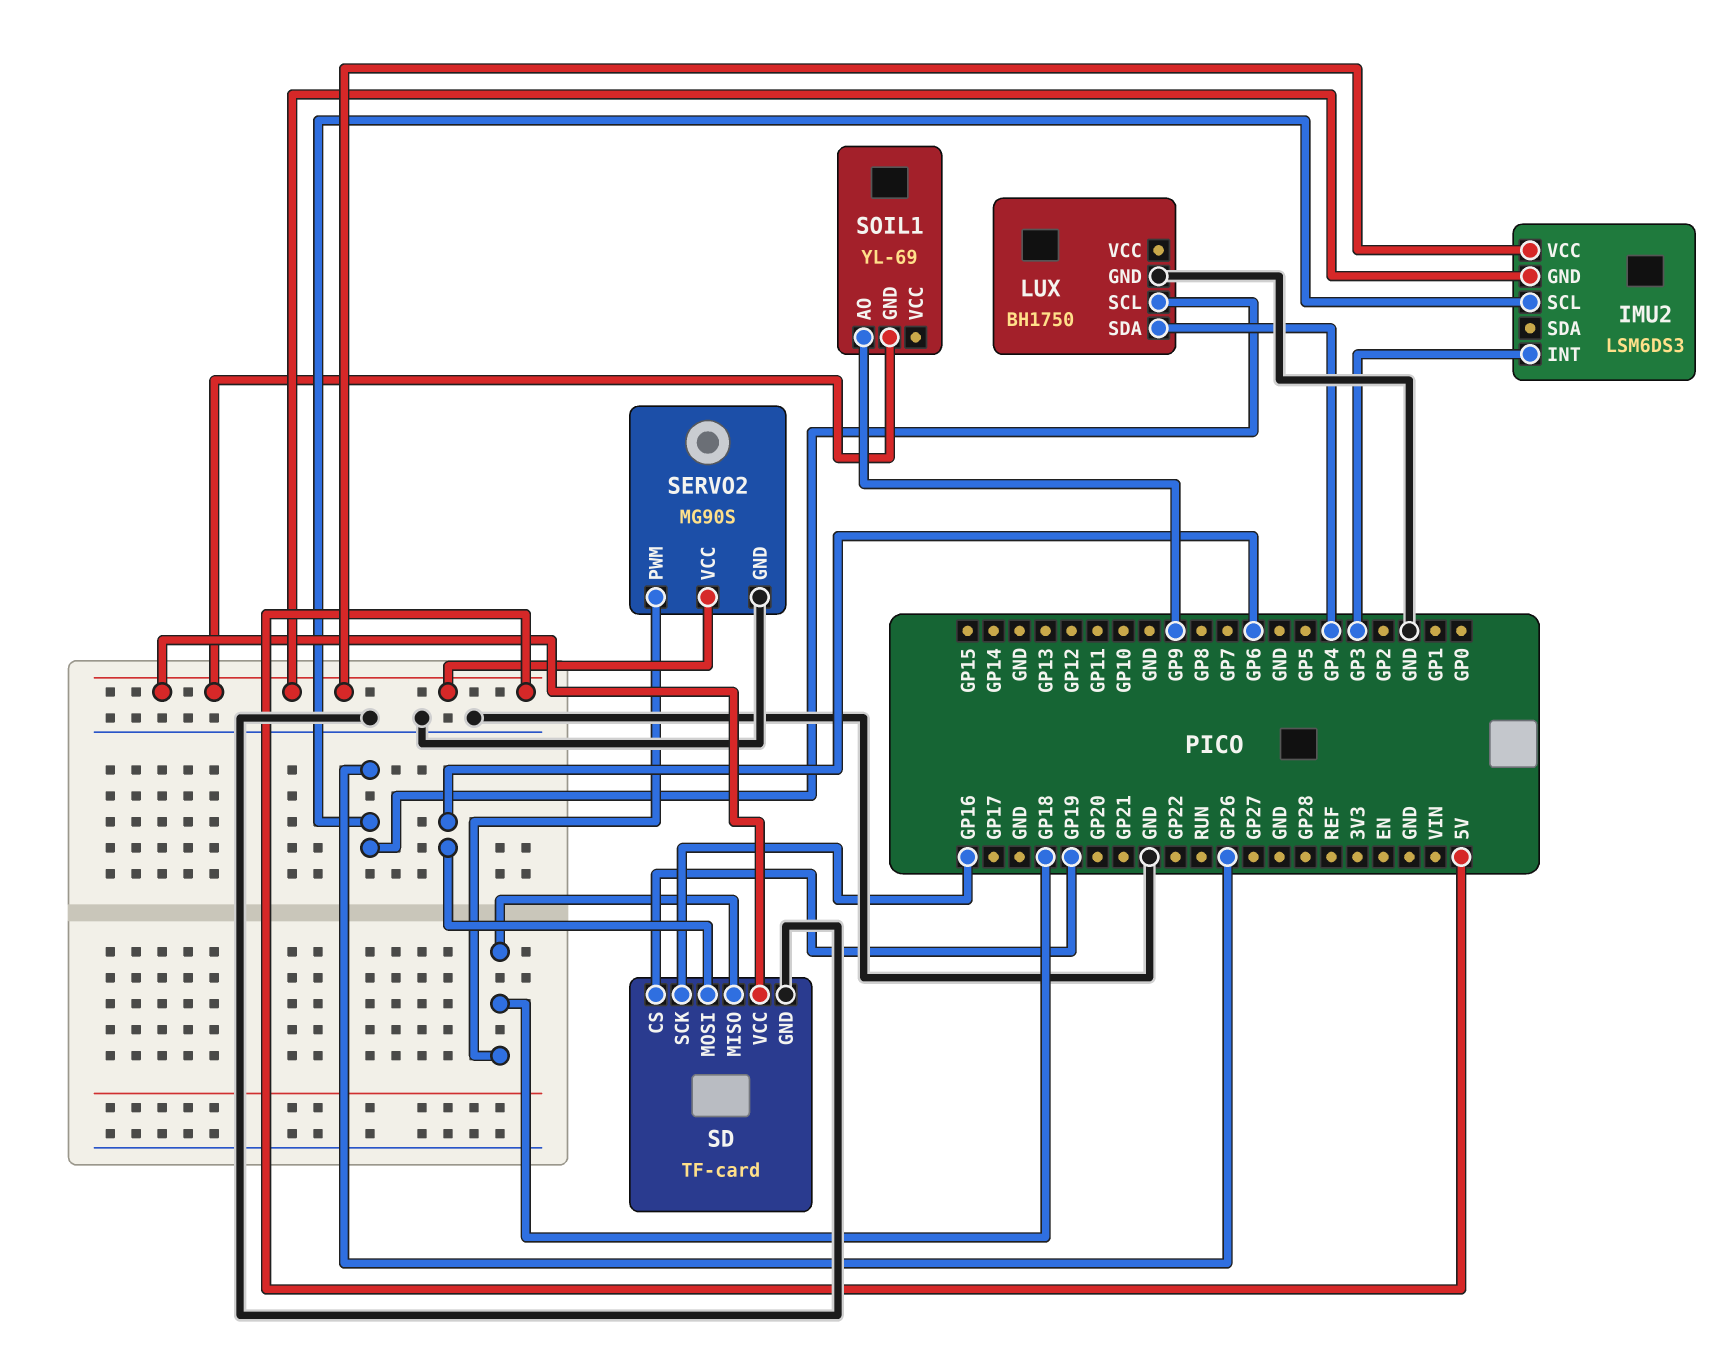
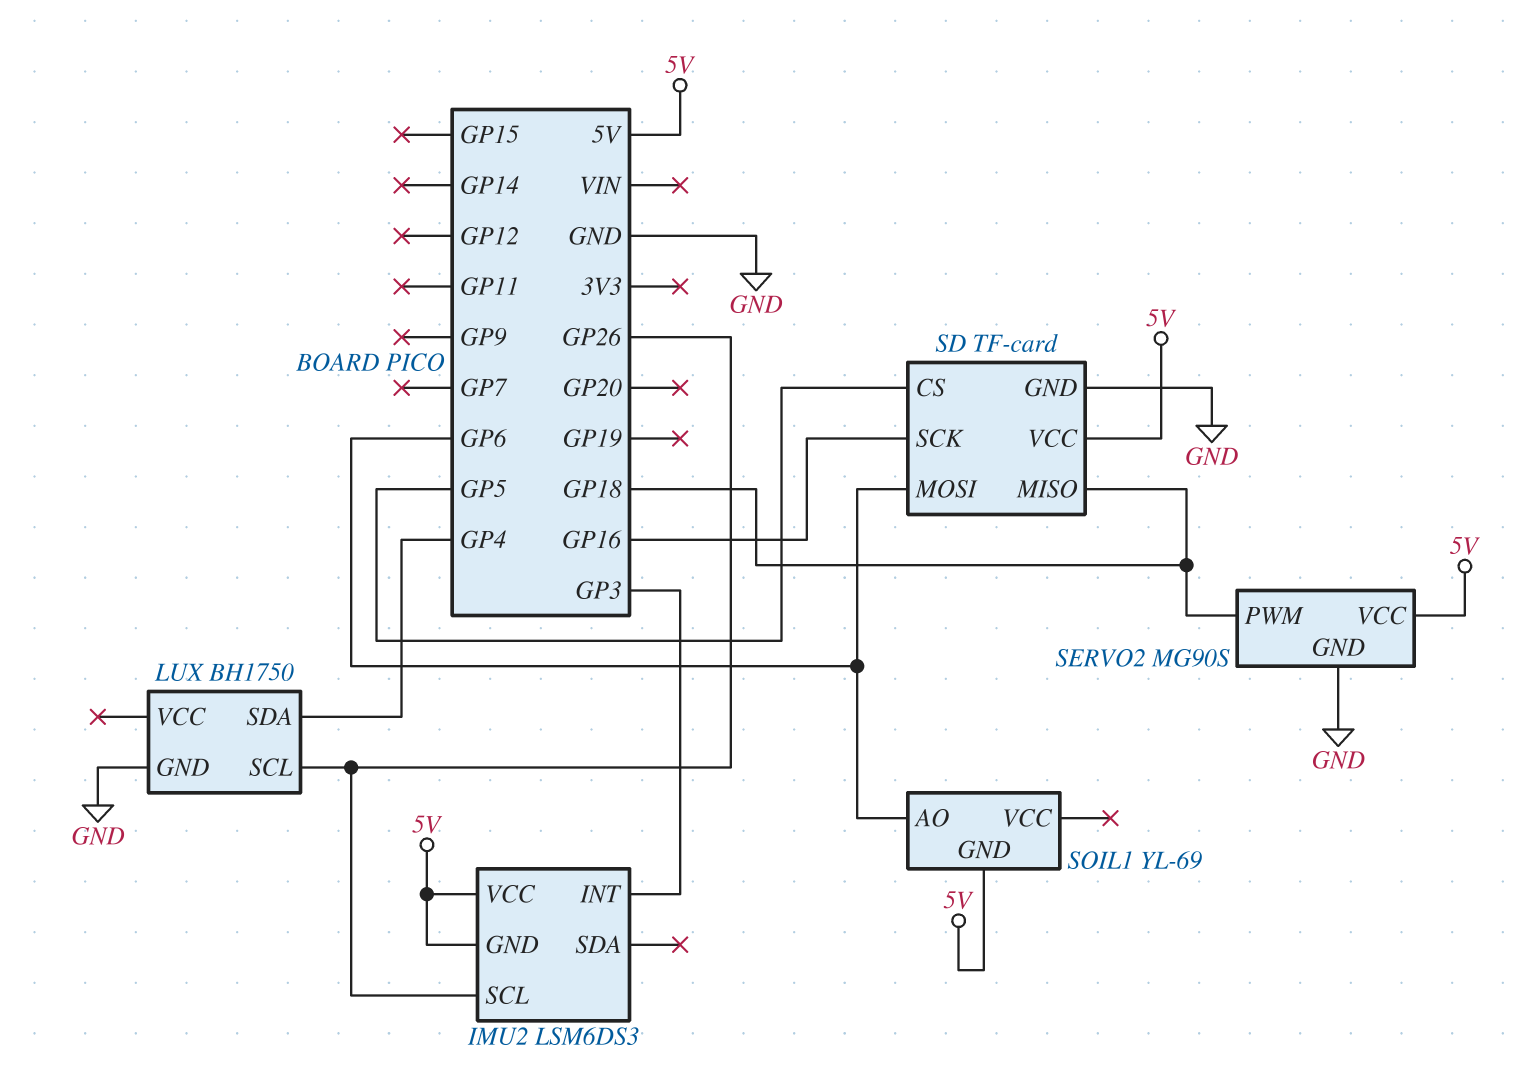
SD pin CS: GP19 -> GP5
SOIL1 pin AO: GP9 -> GP6

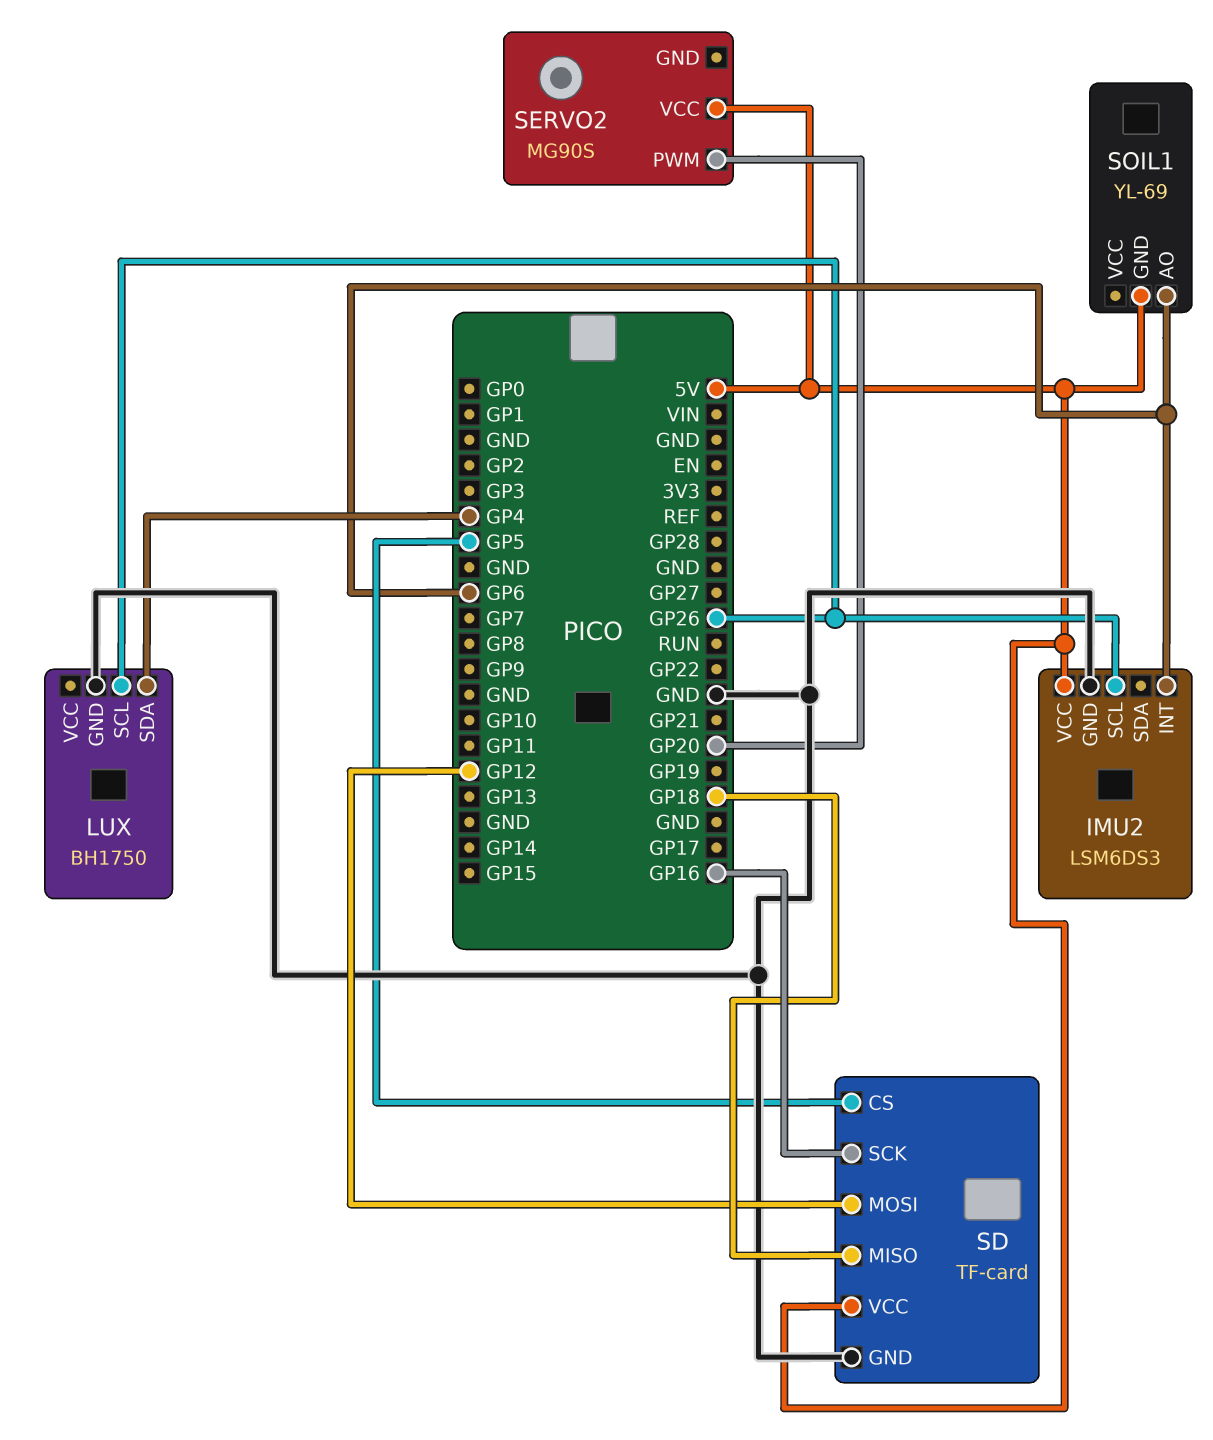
IMU2 pin GND: 5V -> GND
IMU2 pin INT: GP3 -> GP6
SD pin MOSI: GP6 -> GP12
SERVO2 pin GND: GND -> none
SERVO2 pin PWM: GP18 -> GP20

